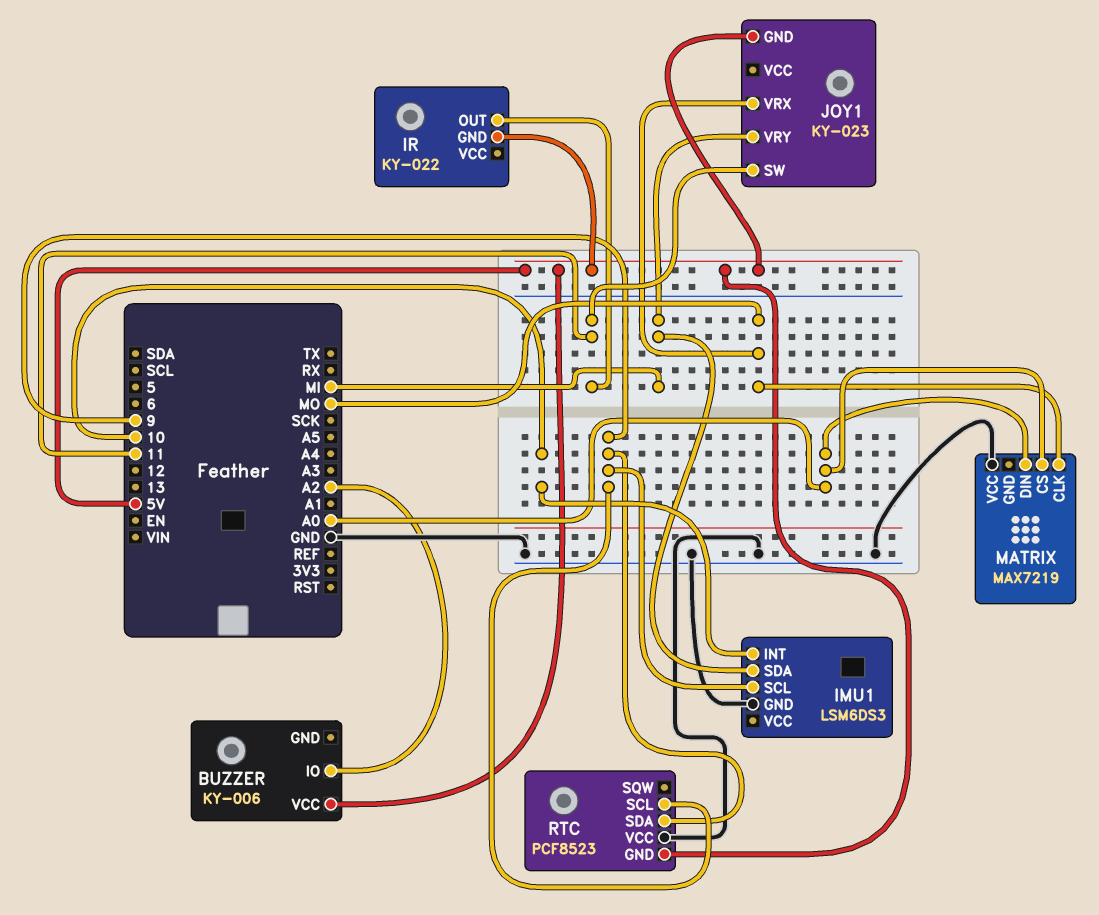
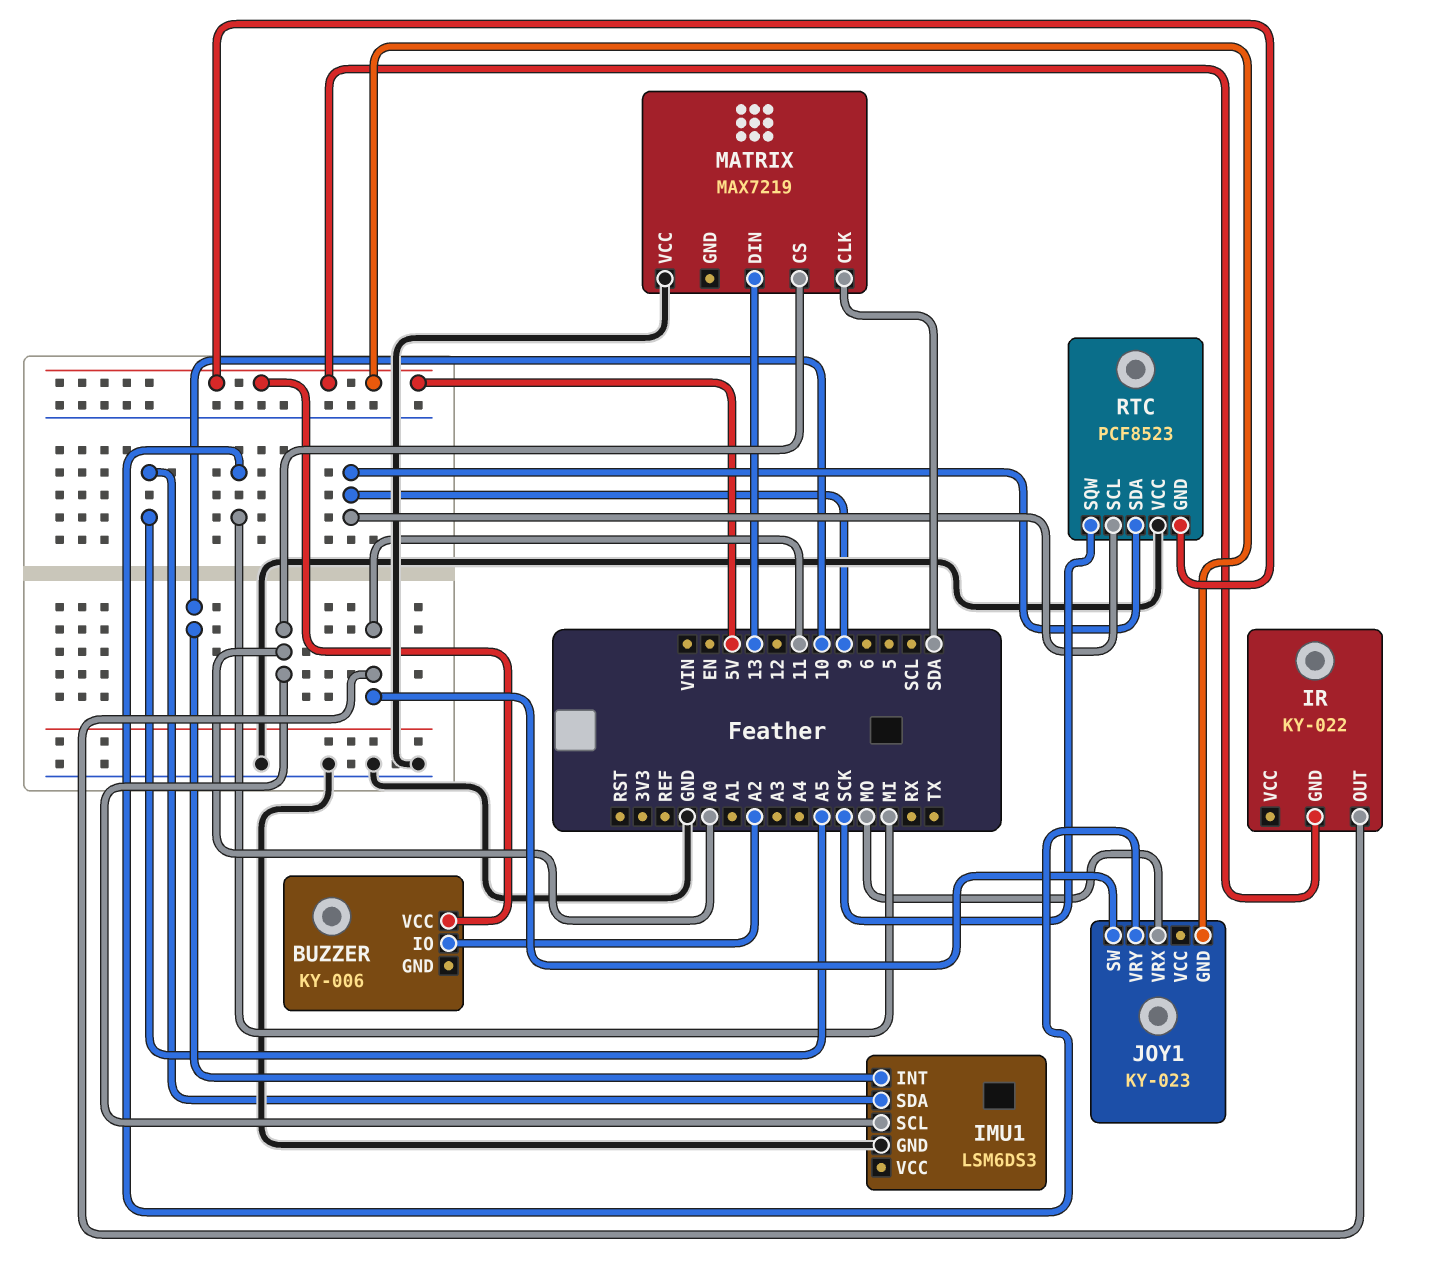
IMU1 pin SCL: 9 -> A0
IMU1 pin SDA: MI -> A5
MATRIX pin CLK: MO -> SDA
MATRIX pin DIN: A0 -> 13
RTC pin SQW: none -> SCK

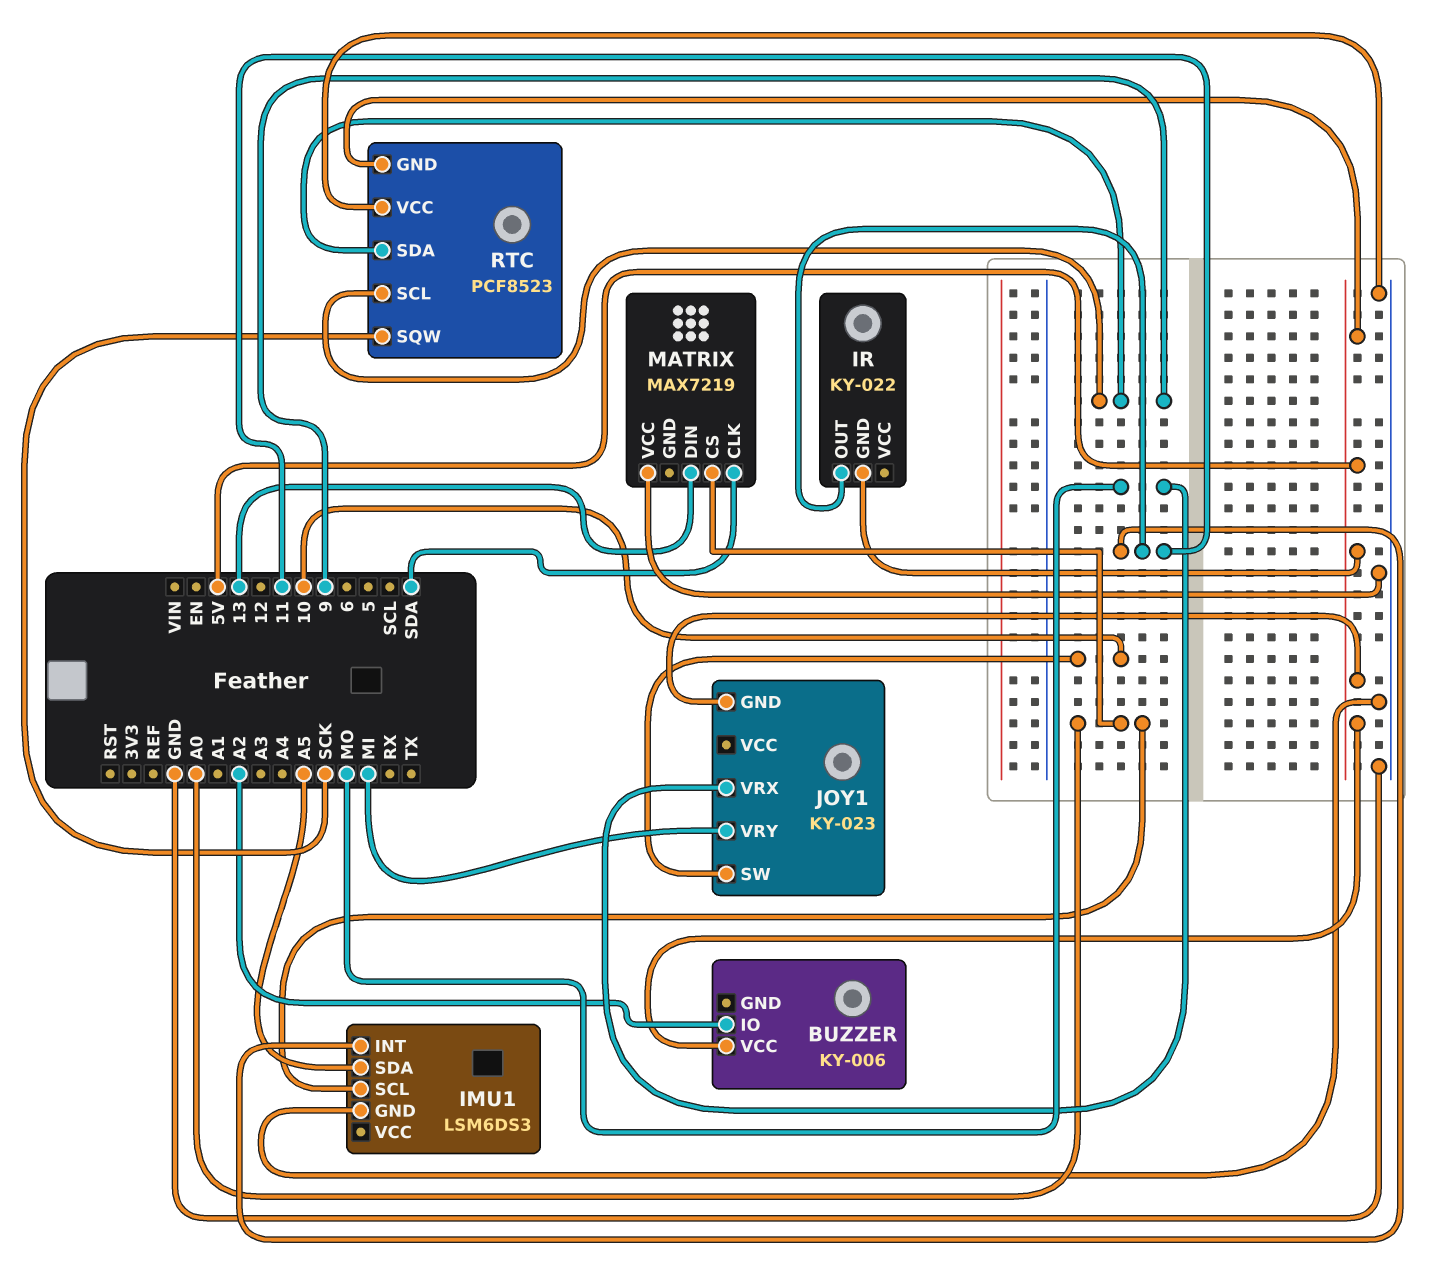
IMU1 pin INT: 10 -> 11
JOY1 pin SW: 11 -> 10

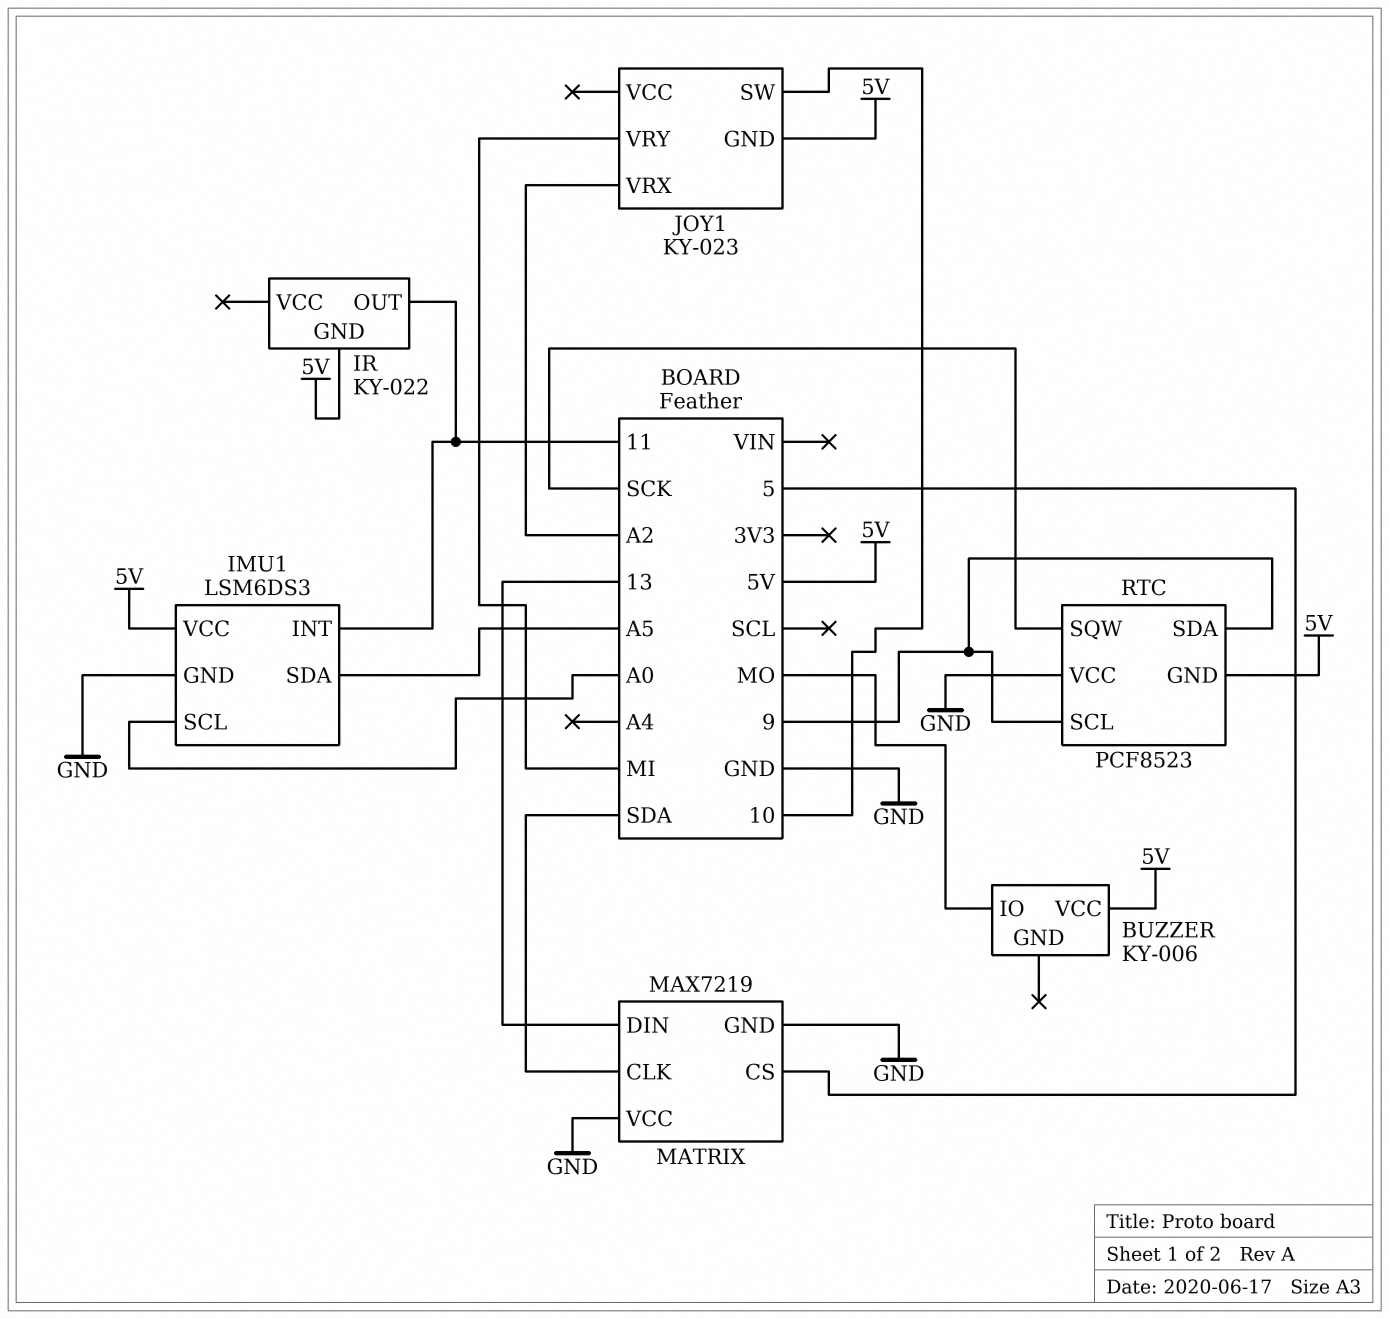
BUZZER pin IO: A2 -> MO
IMU1 pin VCC: none -> 5V
JOY1 pin VRX: MO -> A2
MATRIX pin CS: A0 -> 5
MATRIX pin GND: none -> GND

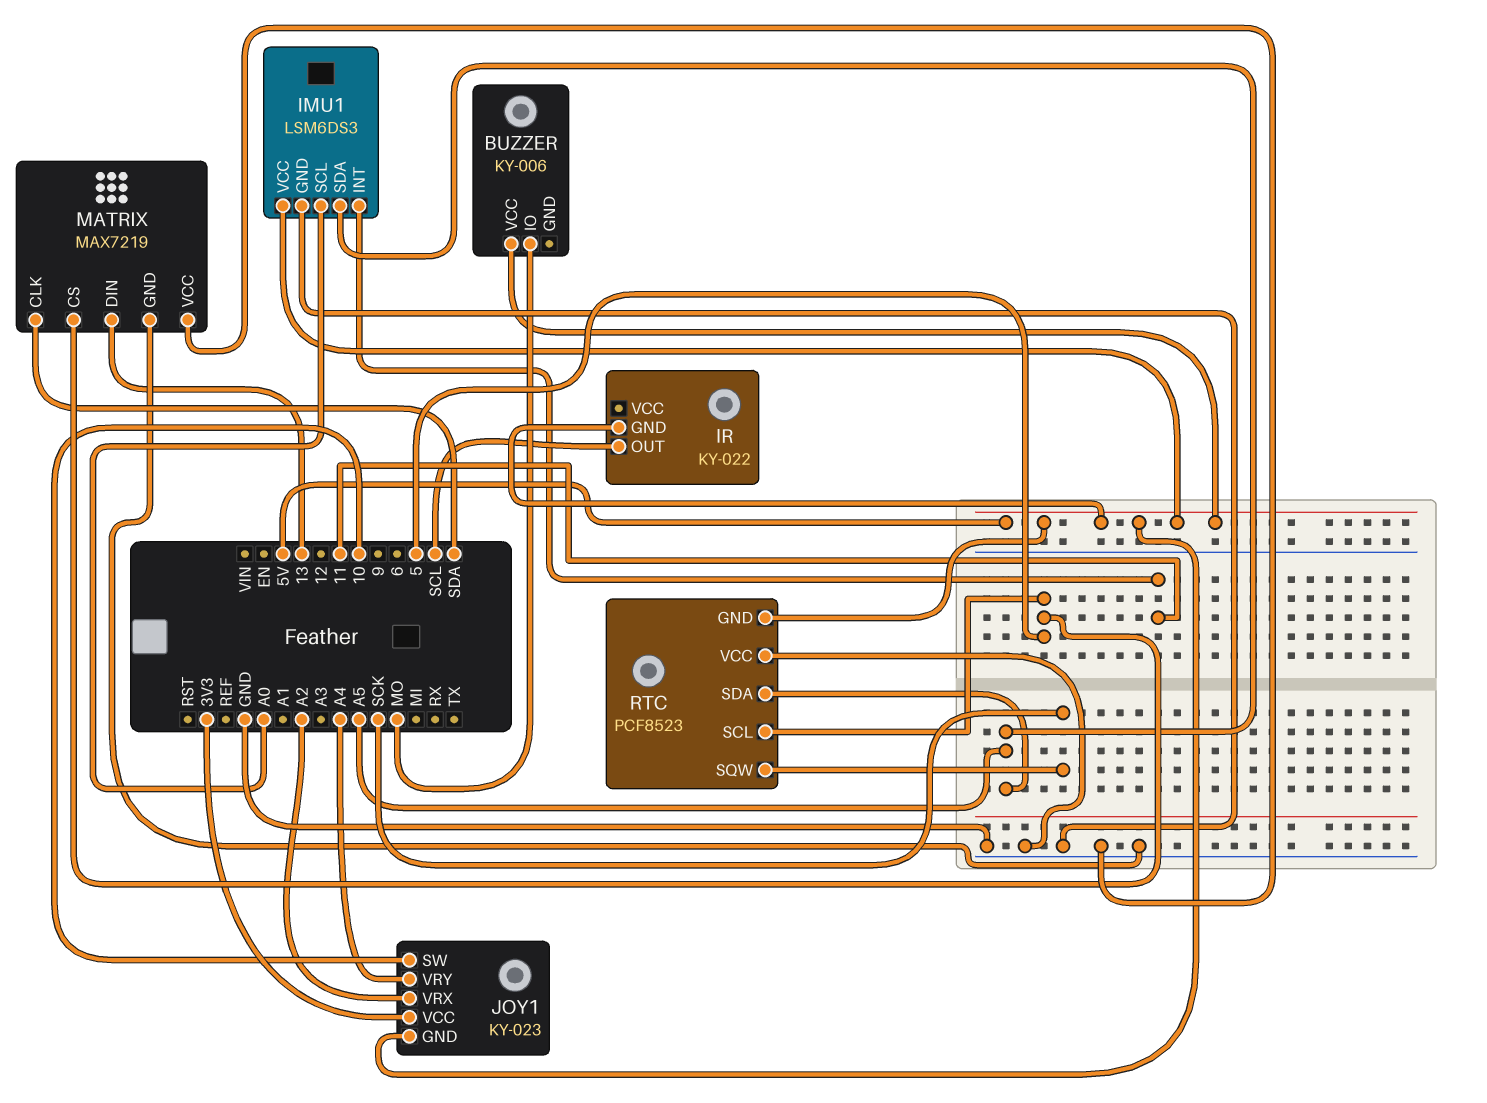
IR pin OUT: 11 -> SCL
JOY1 pin VCC: none -> 3V3
JOY1 pin VRY: MI -> A4
RTC pin SCL: 9 -> 5
RTC pin SDA: 9 -> A5

